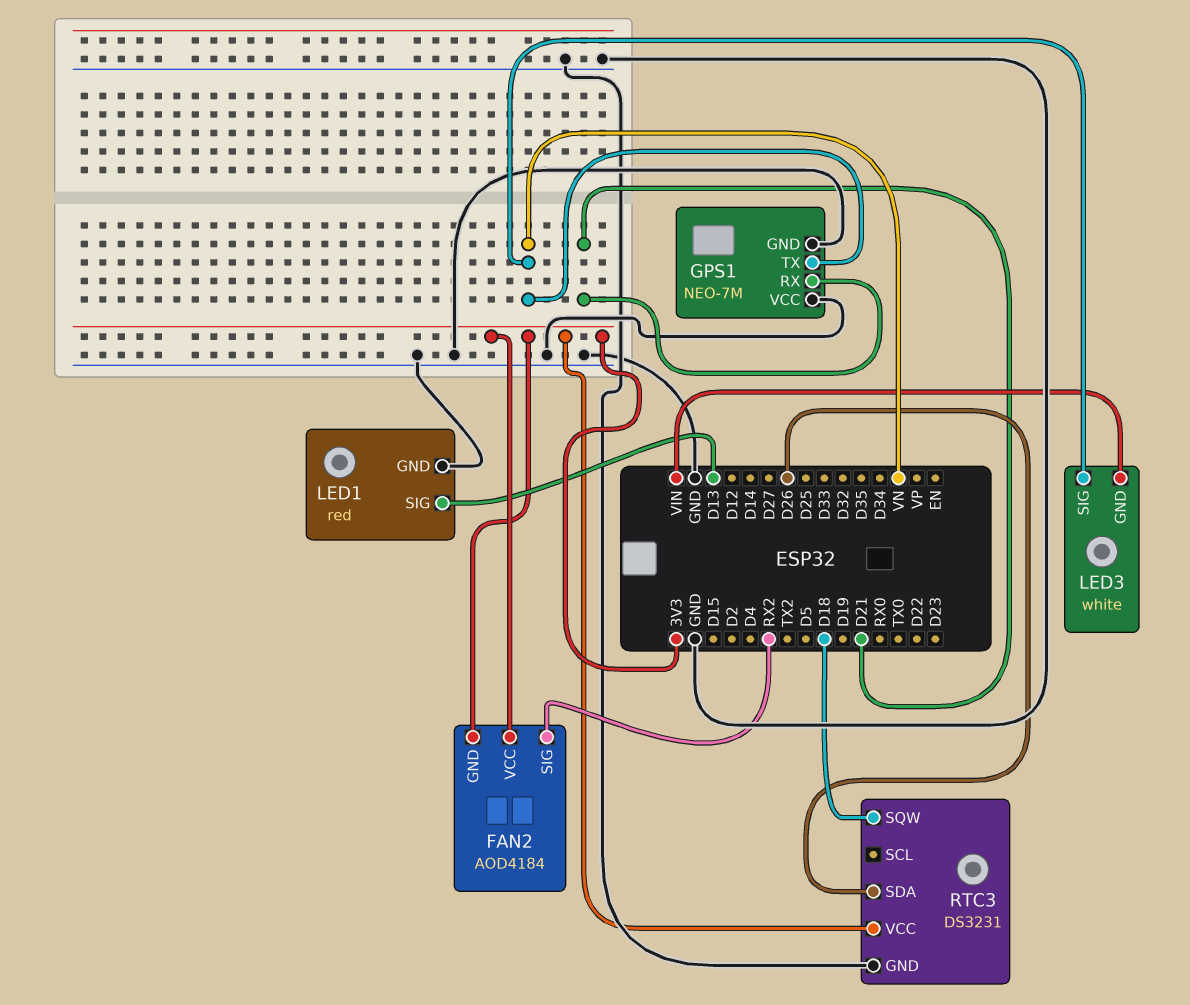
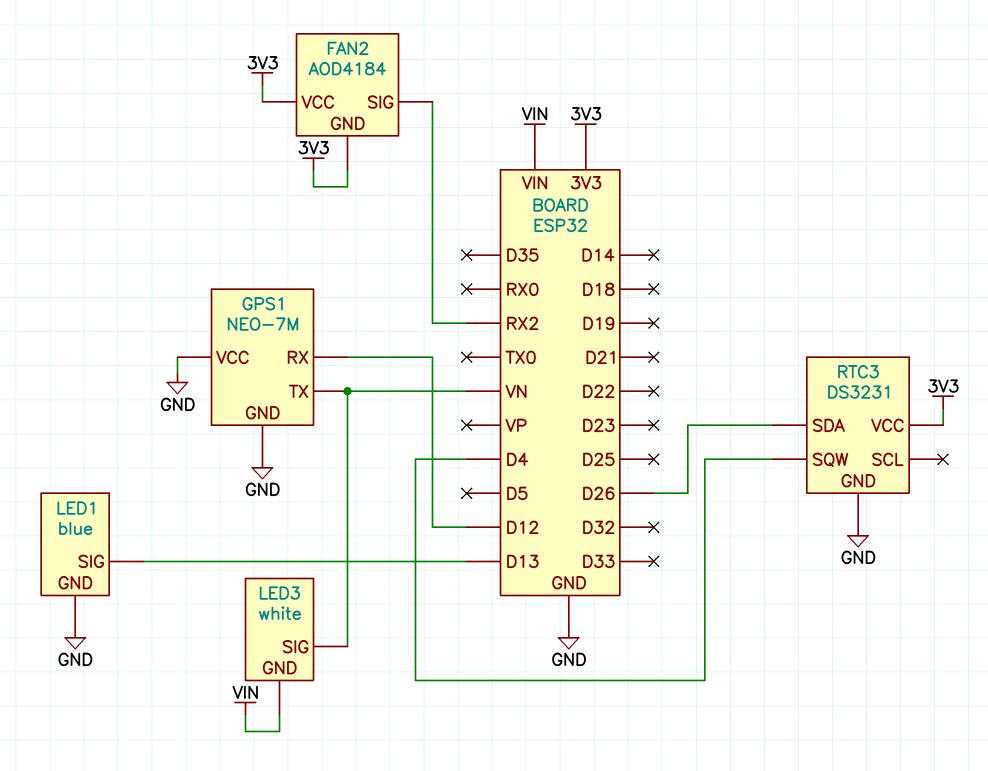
GPS1 pin RX: D21 -> D12
LED1: red -> blue
RTC3 pin SQW: D18 -> D4

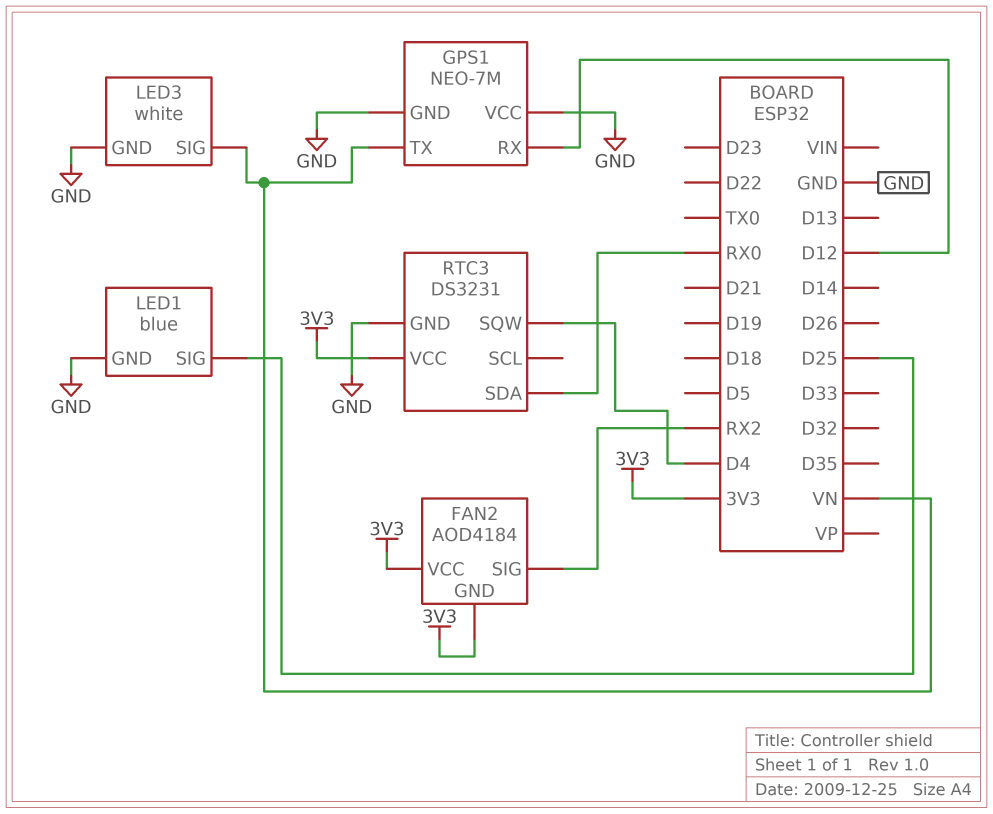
LED1 pin SIG: D13 -> D25
LED3 pin GND: VIN -> GND
RTC3 pin SDA: D26 -> RX0

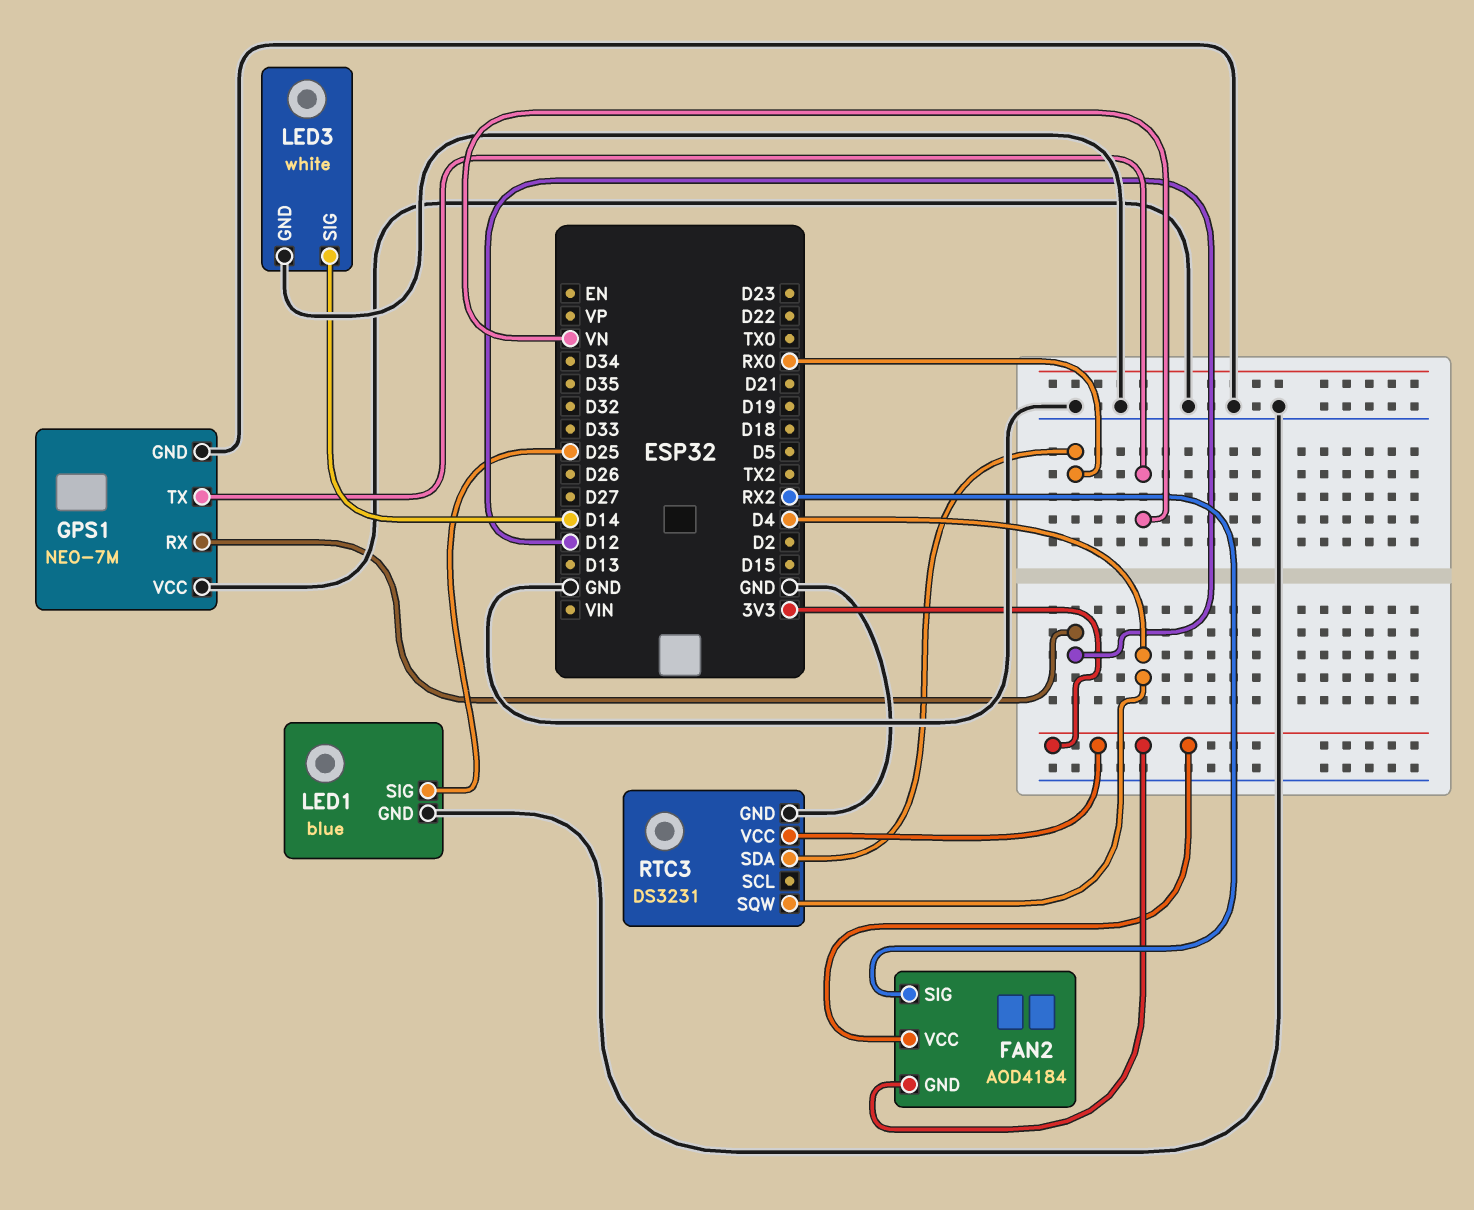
LED3 pin SIG: VN -> D14

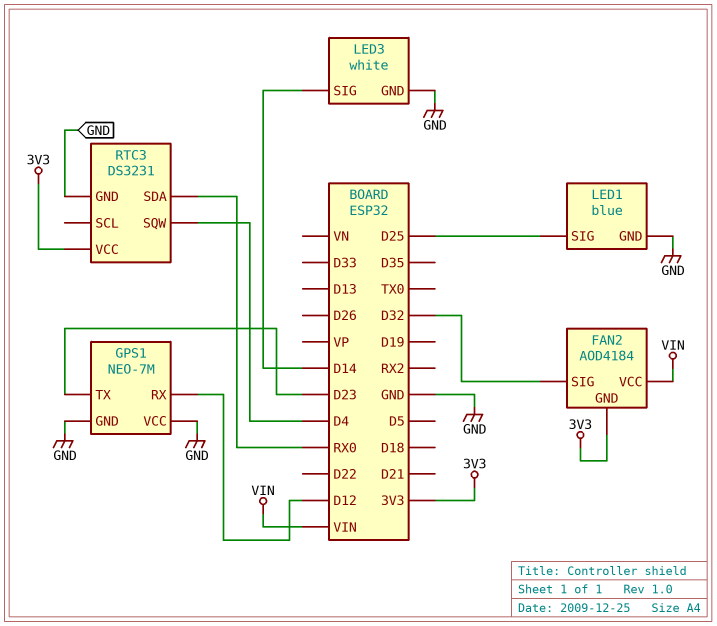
FAN2 pin SIG: RX2 -> D32
FAN2 pin VCC: 3V3 -> VIN
GPS1 pin TX: VN -> D23

